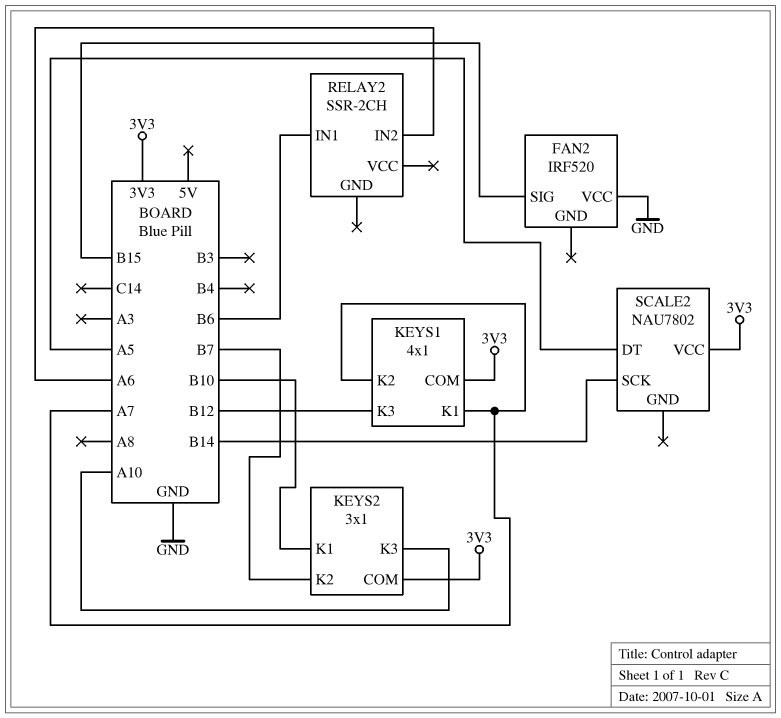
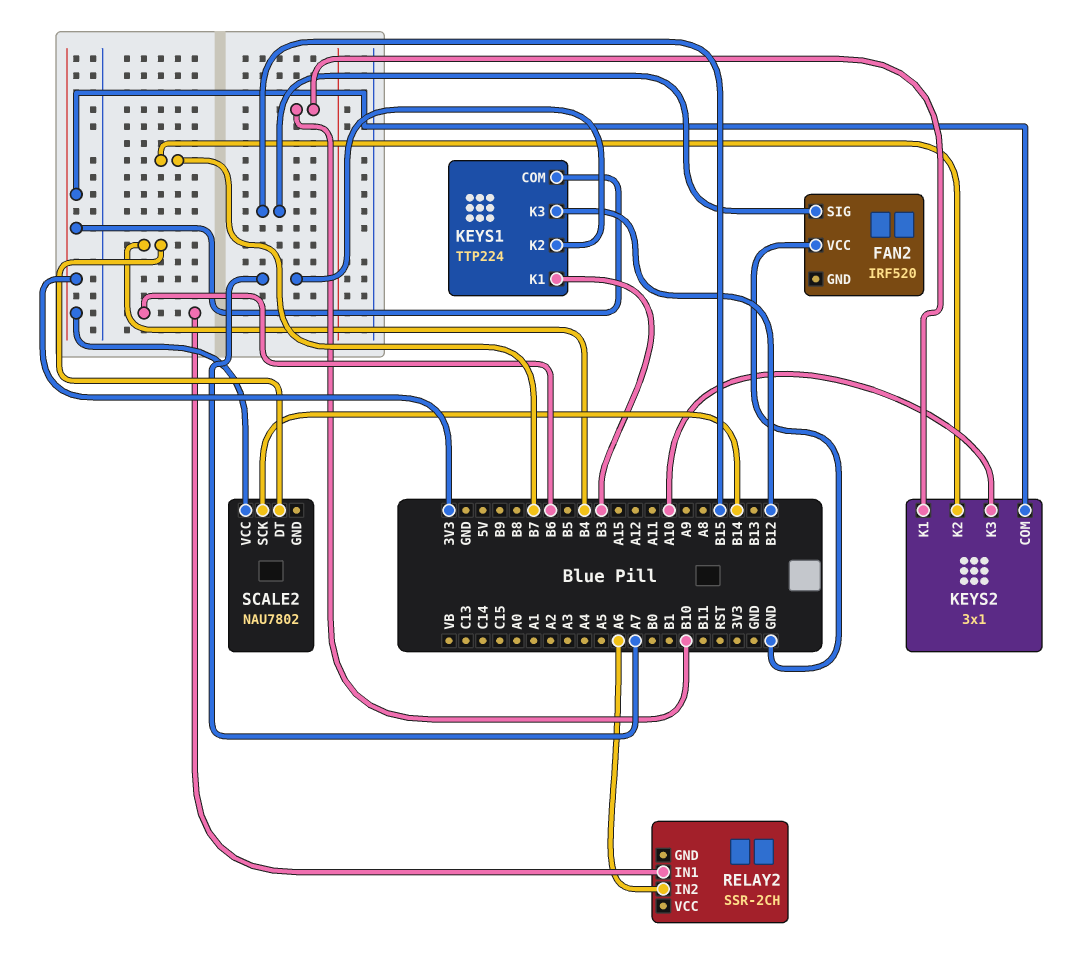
KEYS1: 4x1 -> TTP224
KEYS1 pin K1: A7 -> B3
SCALE2 pin DT: A5 -> B4

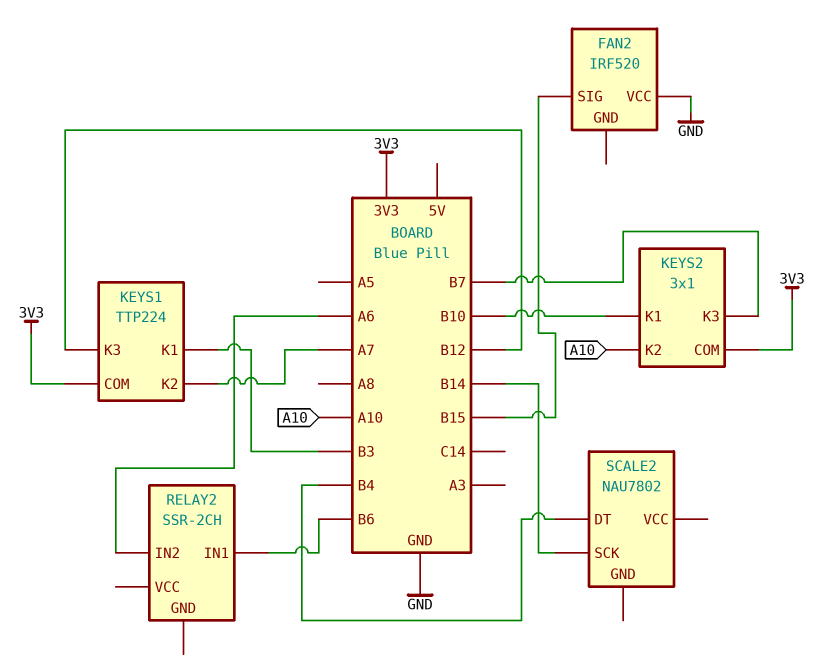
KEYS2 pin K2: B7 -> A10
KEYS2 pin K3: A10 -> B7
SCALE2 pin VCC: 3V3 -> none

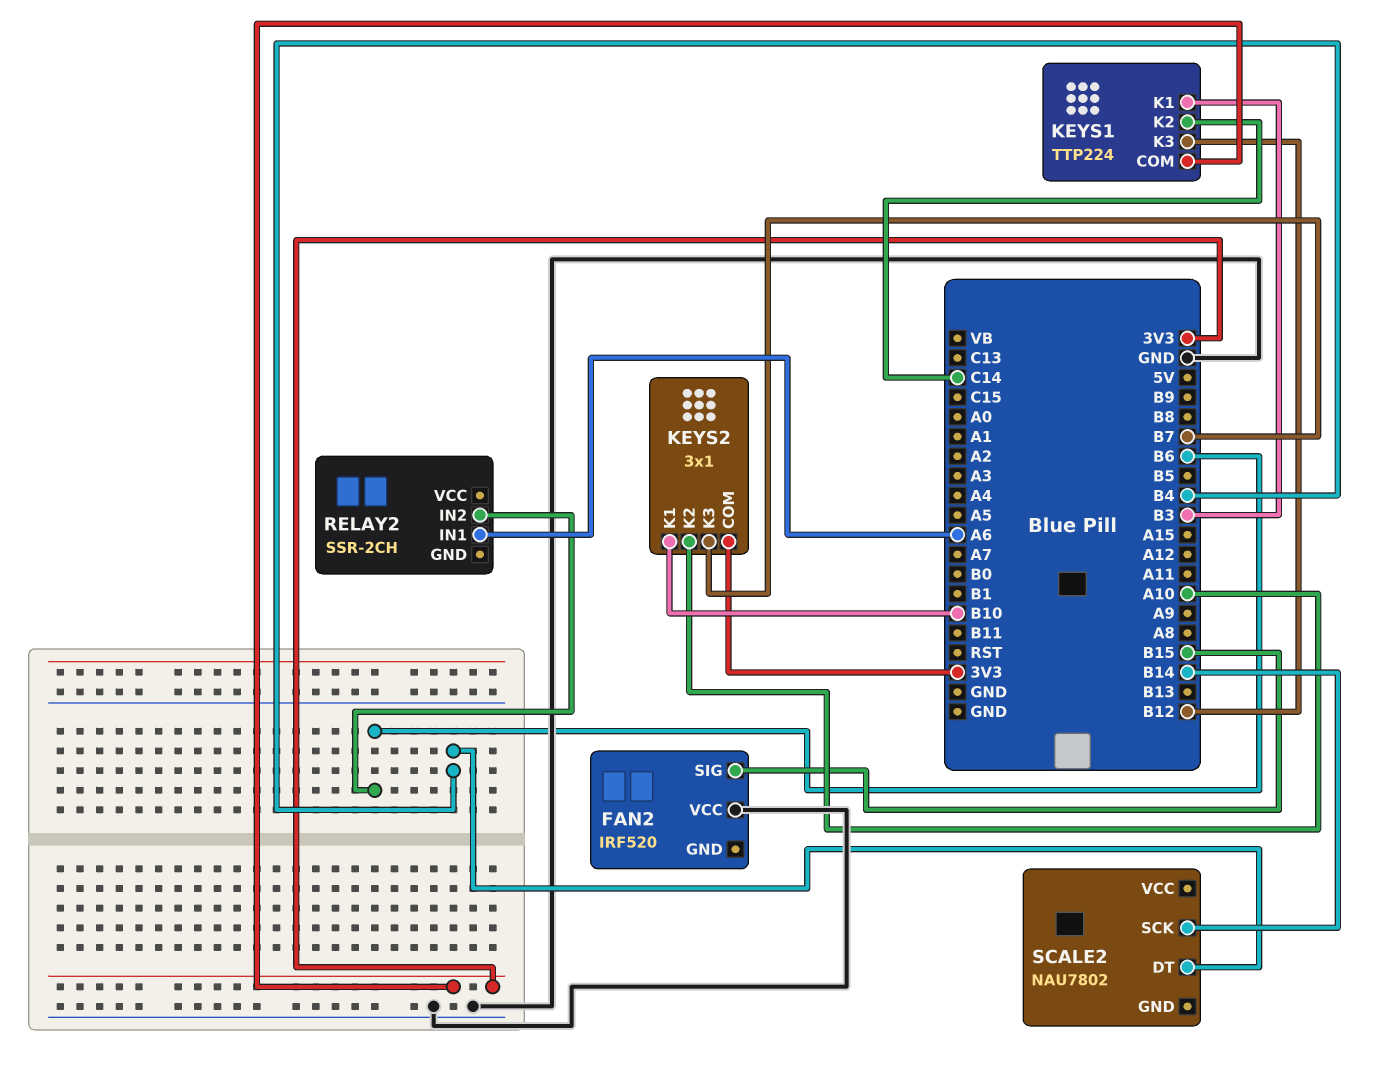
KEYS1 pin K2: A7 -> C14
RELAY2 pin IN1: B6 -> A6
RELAY2 pin IN2: A6 -> B6

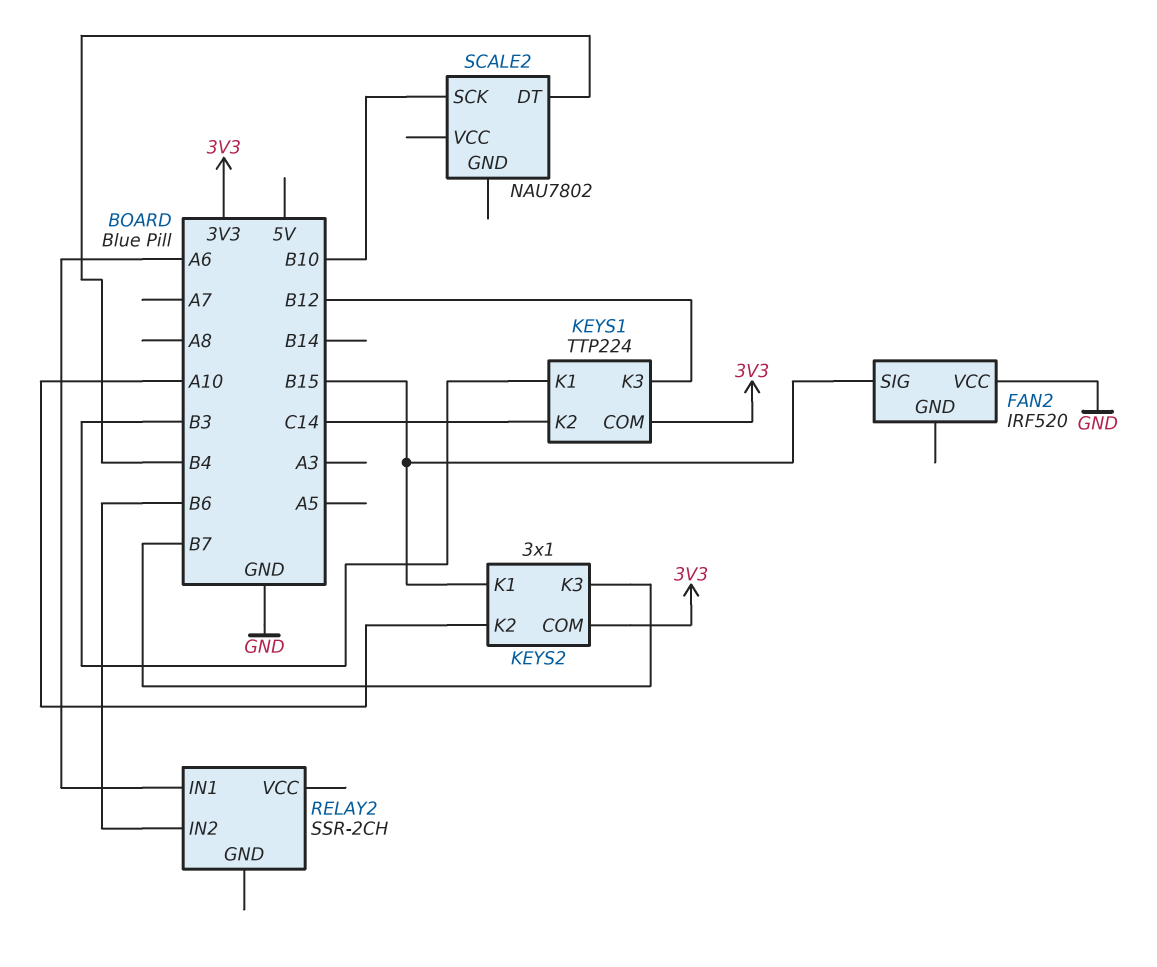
KEYS2 pin K1: B10 -> B15
SCALE2 pin SCK: B14 -> B10

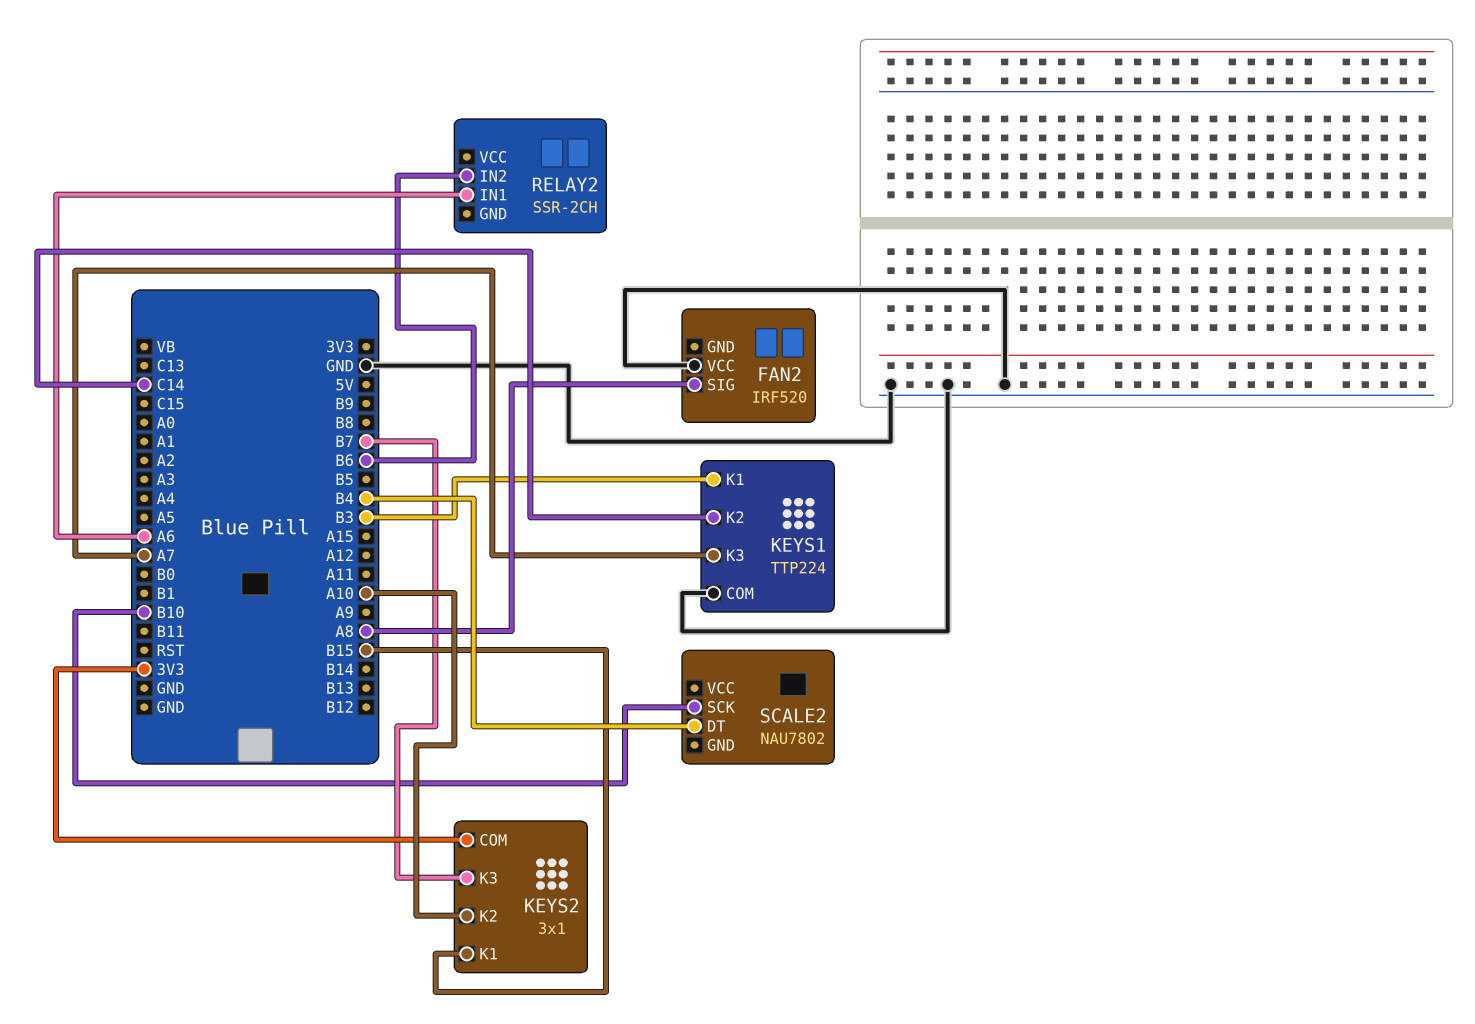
FAN2 pin SIG: B15 -> A8
KEYS1 pin COM: 3V3 -> GND
KEYS1 pin K3: B12 -> A7

